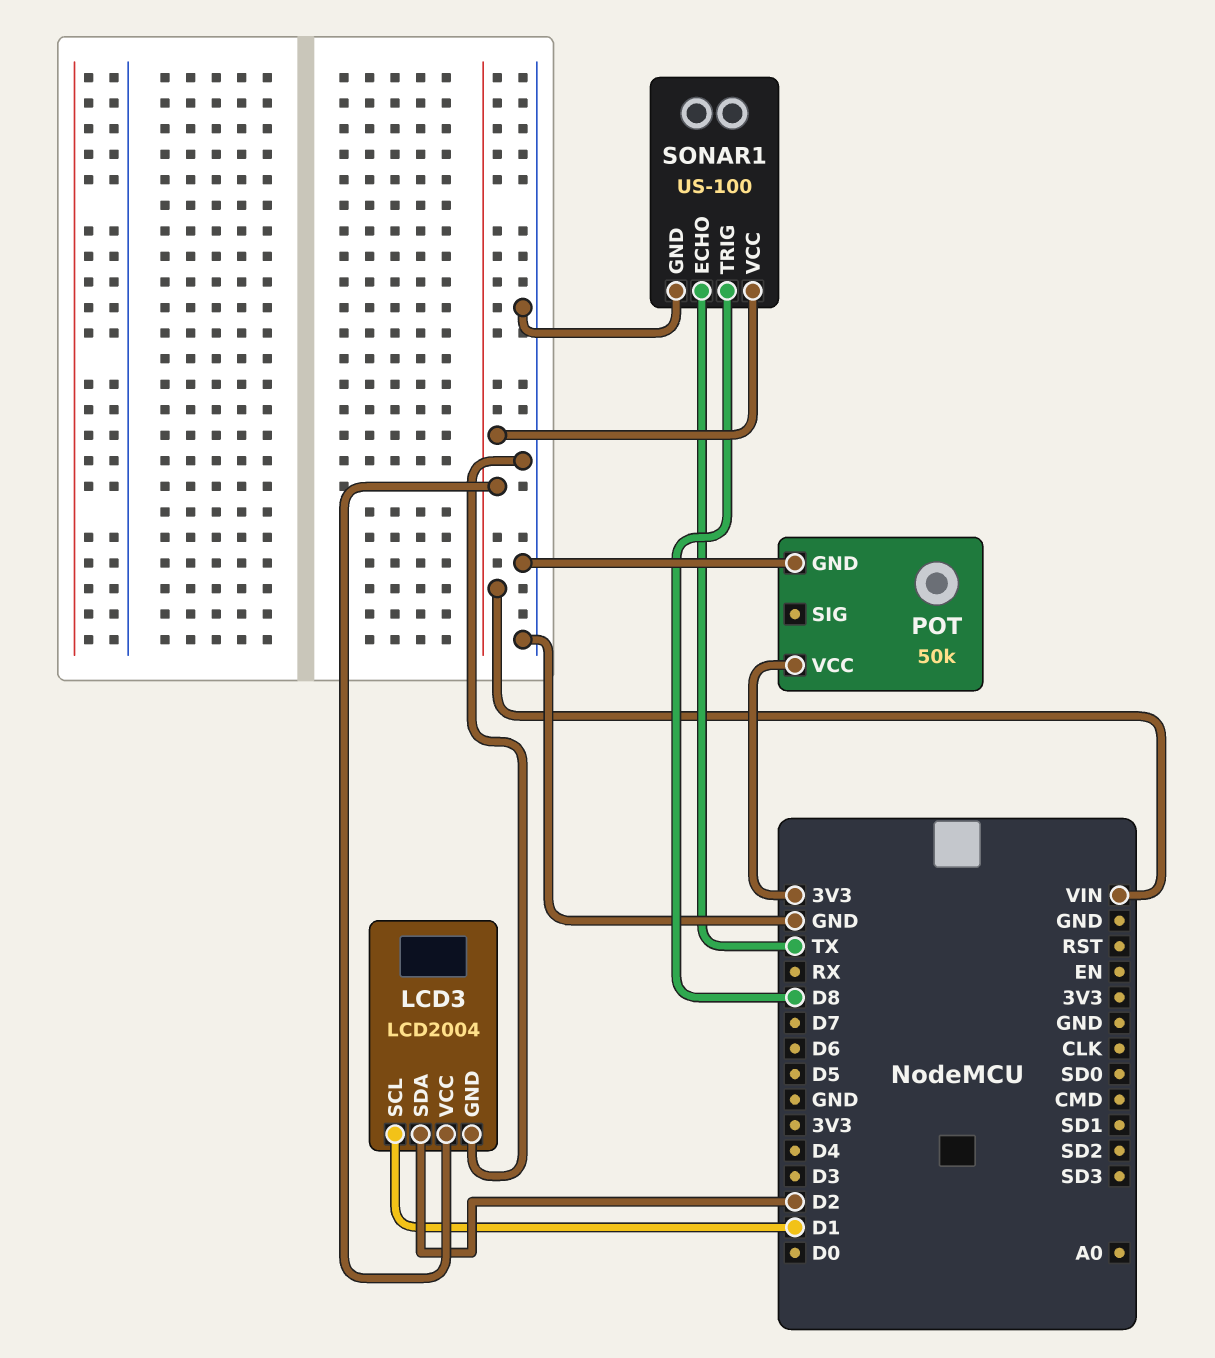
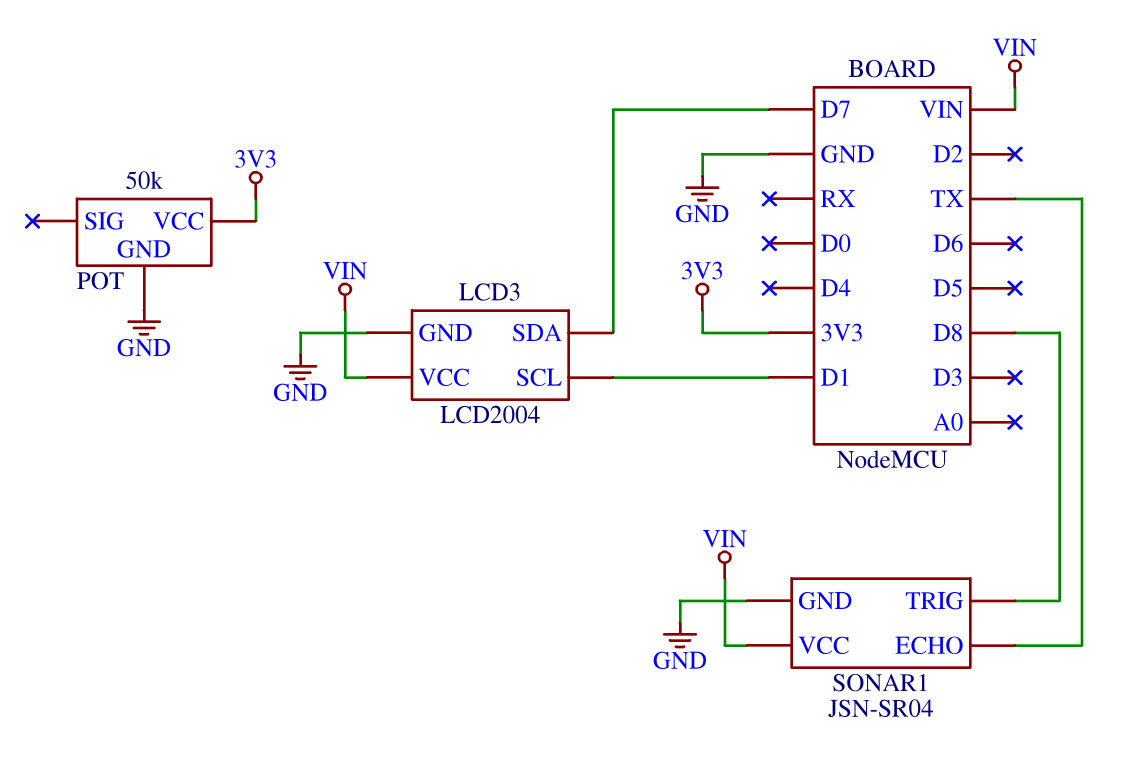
LCD3 pin SDA: D2 -> D7
SONAR1: US-100 -> JSN-SR04

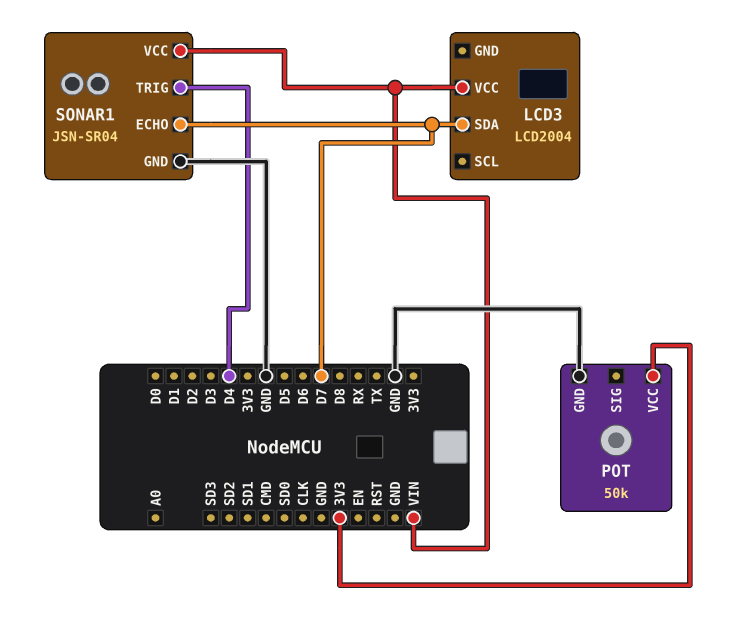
LCD3 pin GND: GND -> none
LCD3 pin SCL: D1 -> none
SONAR1 pin ECHO: TX -> D7
SONAR1 pin TRIG: D8 -> D4

